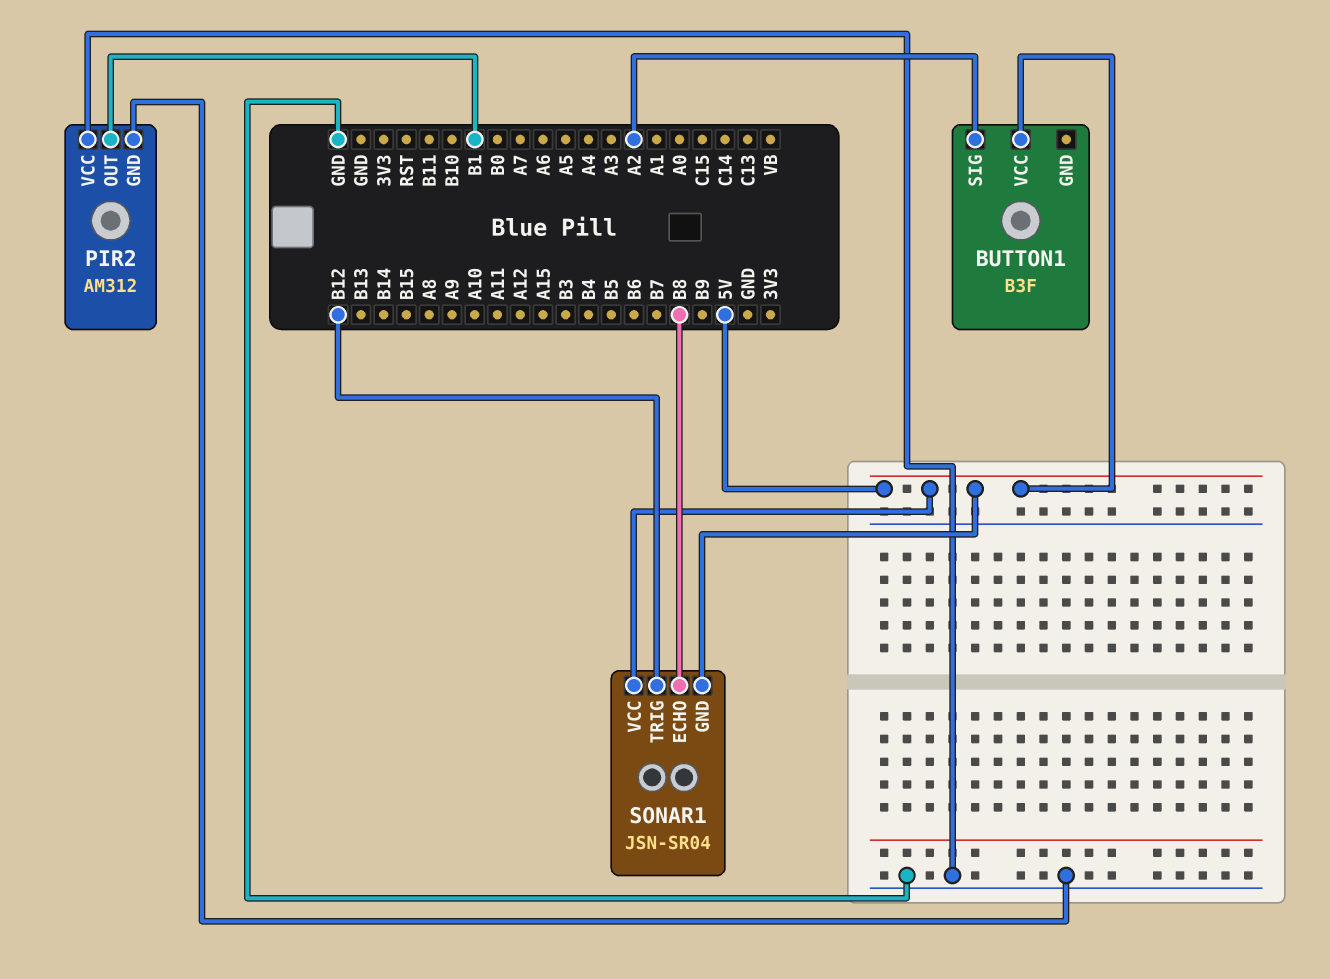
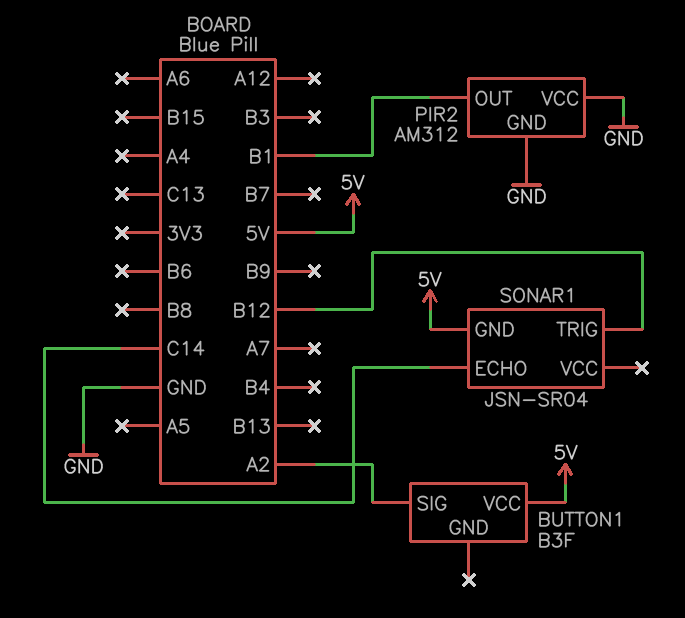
SONAR1 pin ECHO: B8 -> C14
SONAR1 pin VCC: 5V -> none

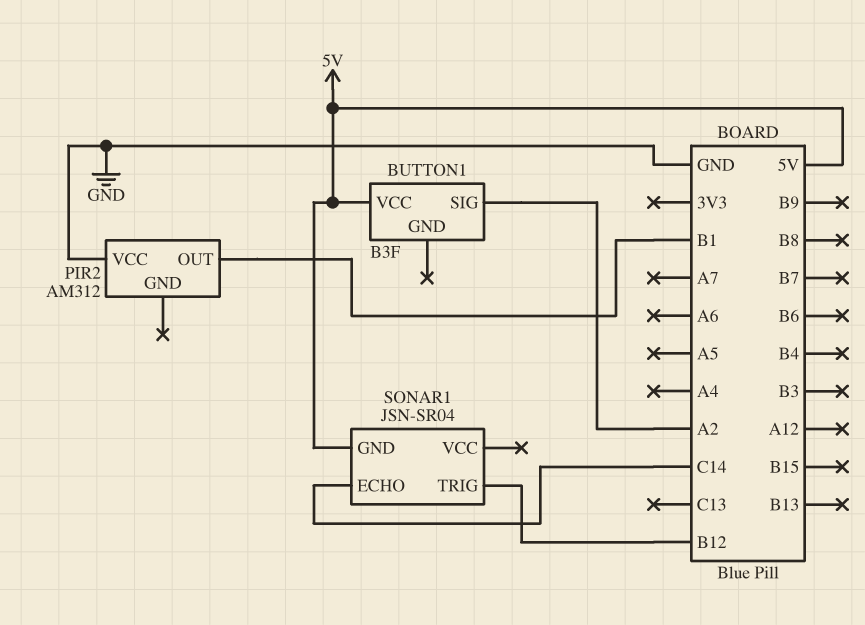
PIR2 pin GND: GND -> none

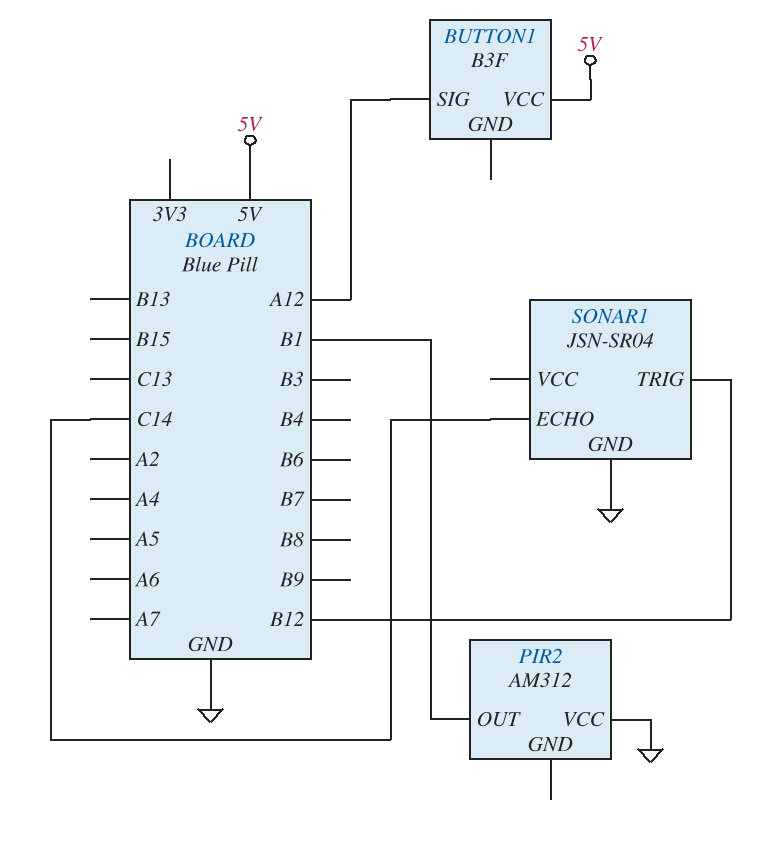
BUTTON1 pin SIG: A2 -> A12
SONAR1 pin GND: 5V -> GND

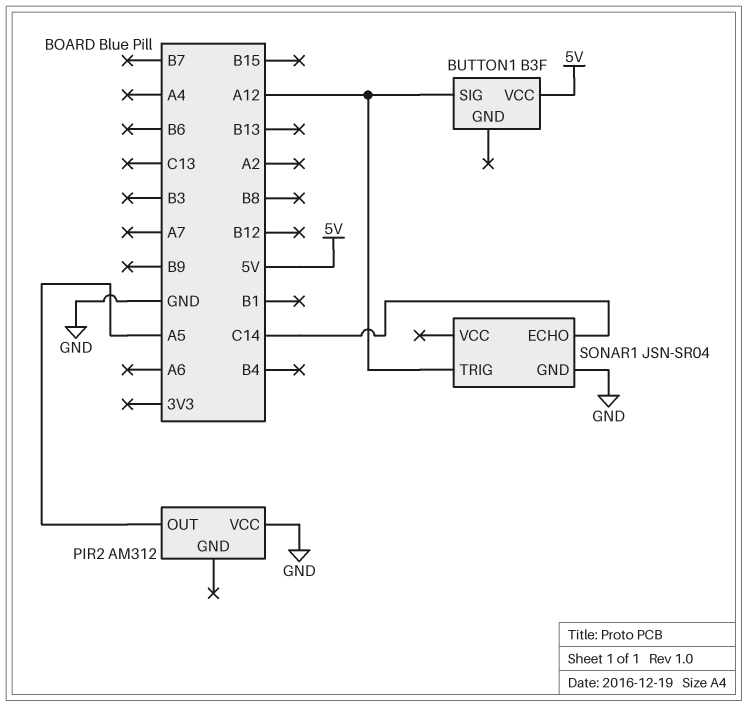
PIR2 pin OUT: B1 -> A5
SONAR1 pin TRIG: B12 -> A12

